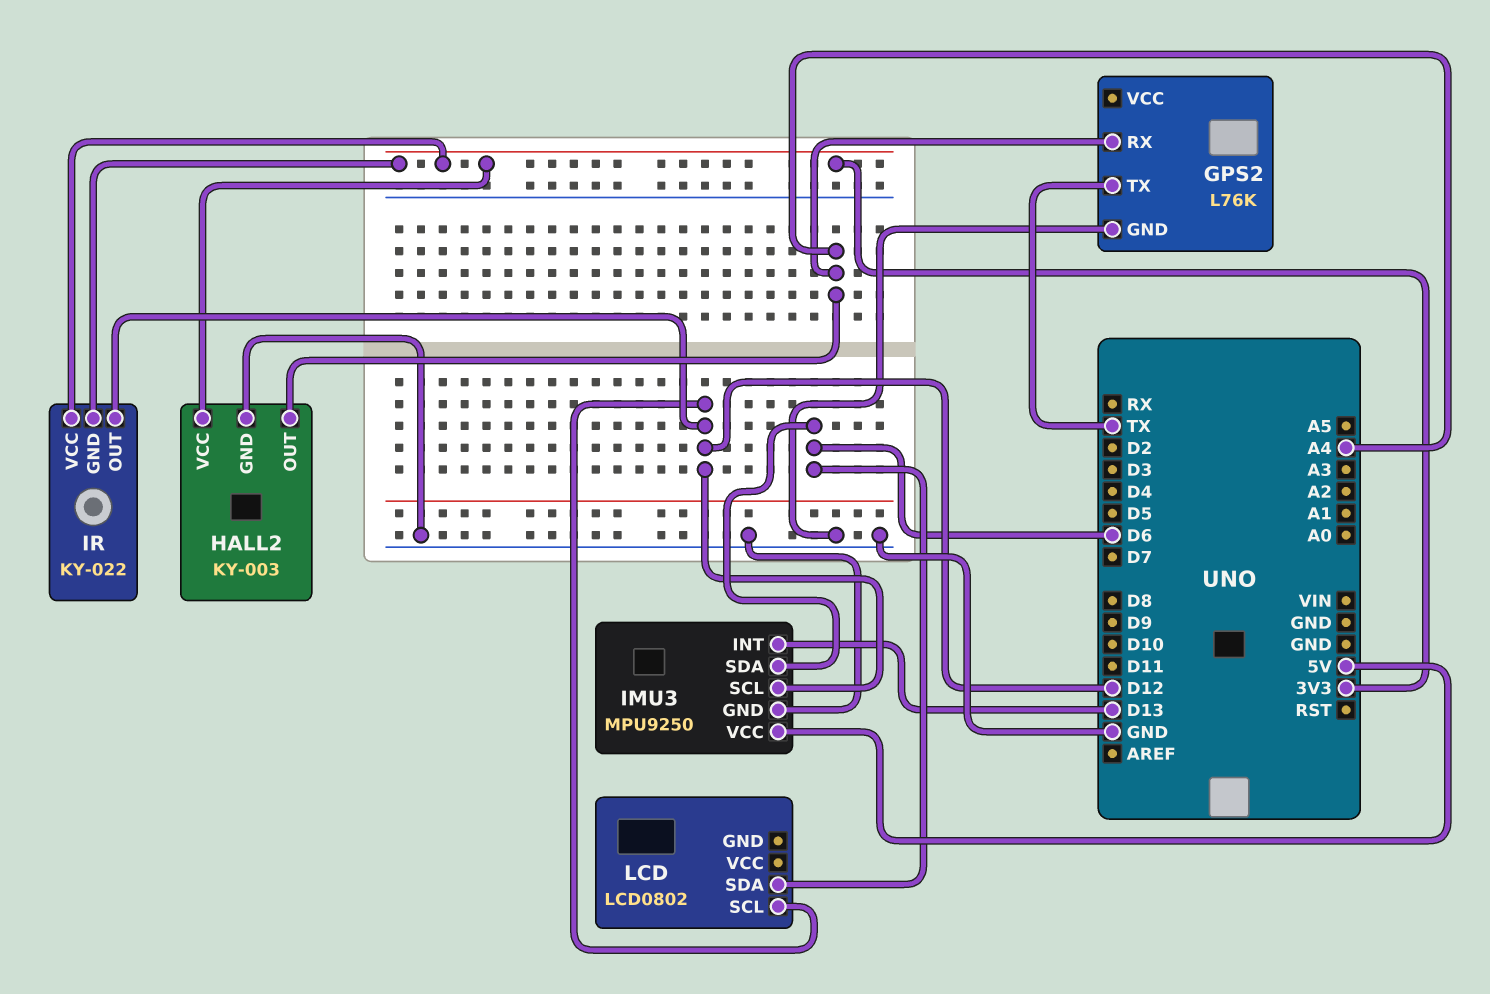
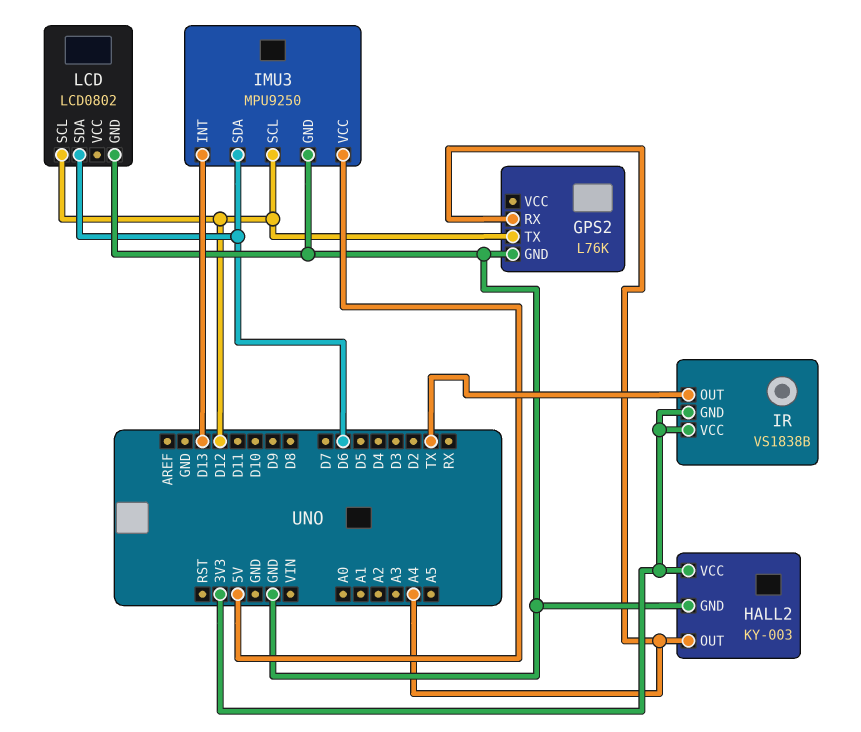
GPS2 pin TX: TX -> D12
IR: KY-022 -> VS1838B
IR pin OUT: D12 -> TX
LCD pin GND: none -> GND

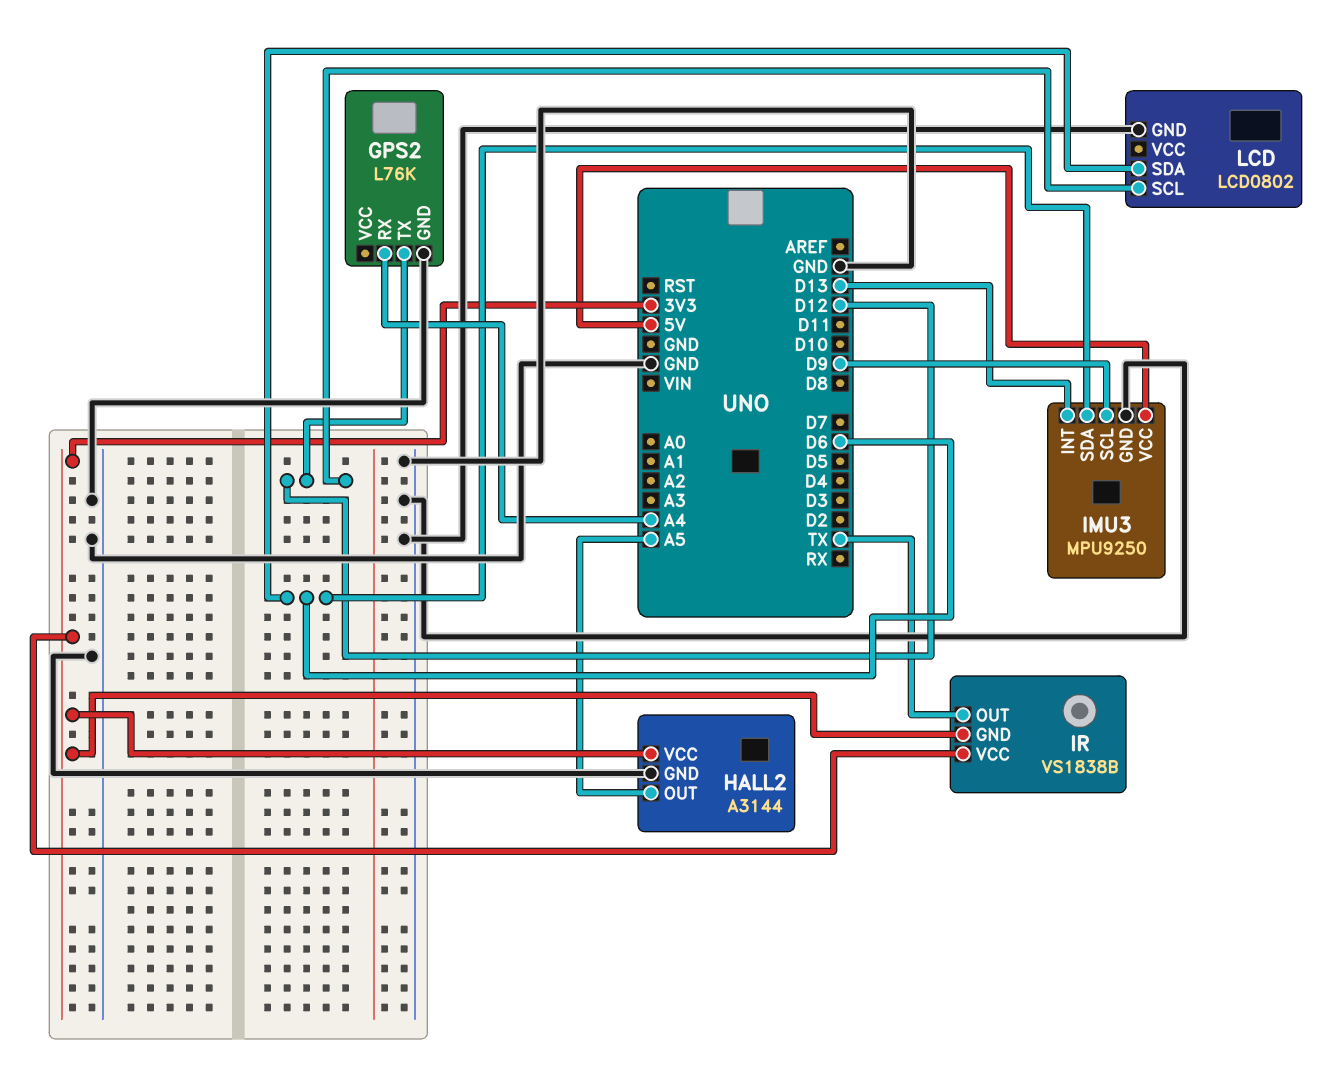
HALL2: KY-003 -> A3144
HALL2 pin OUT: A4 -> A5
IMU3 pin SCL: D12 -> D9

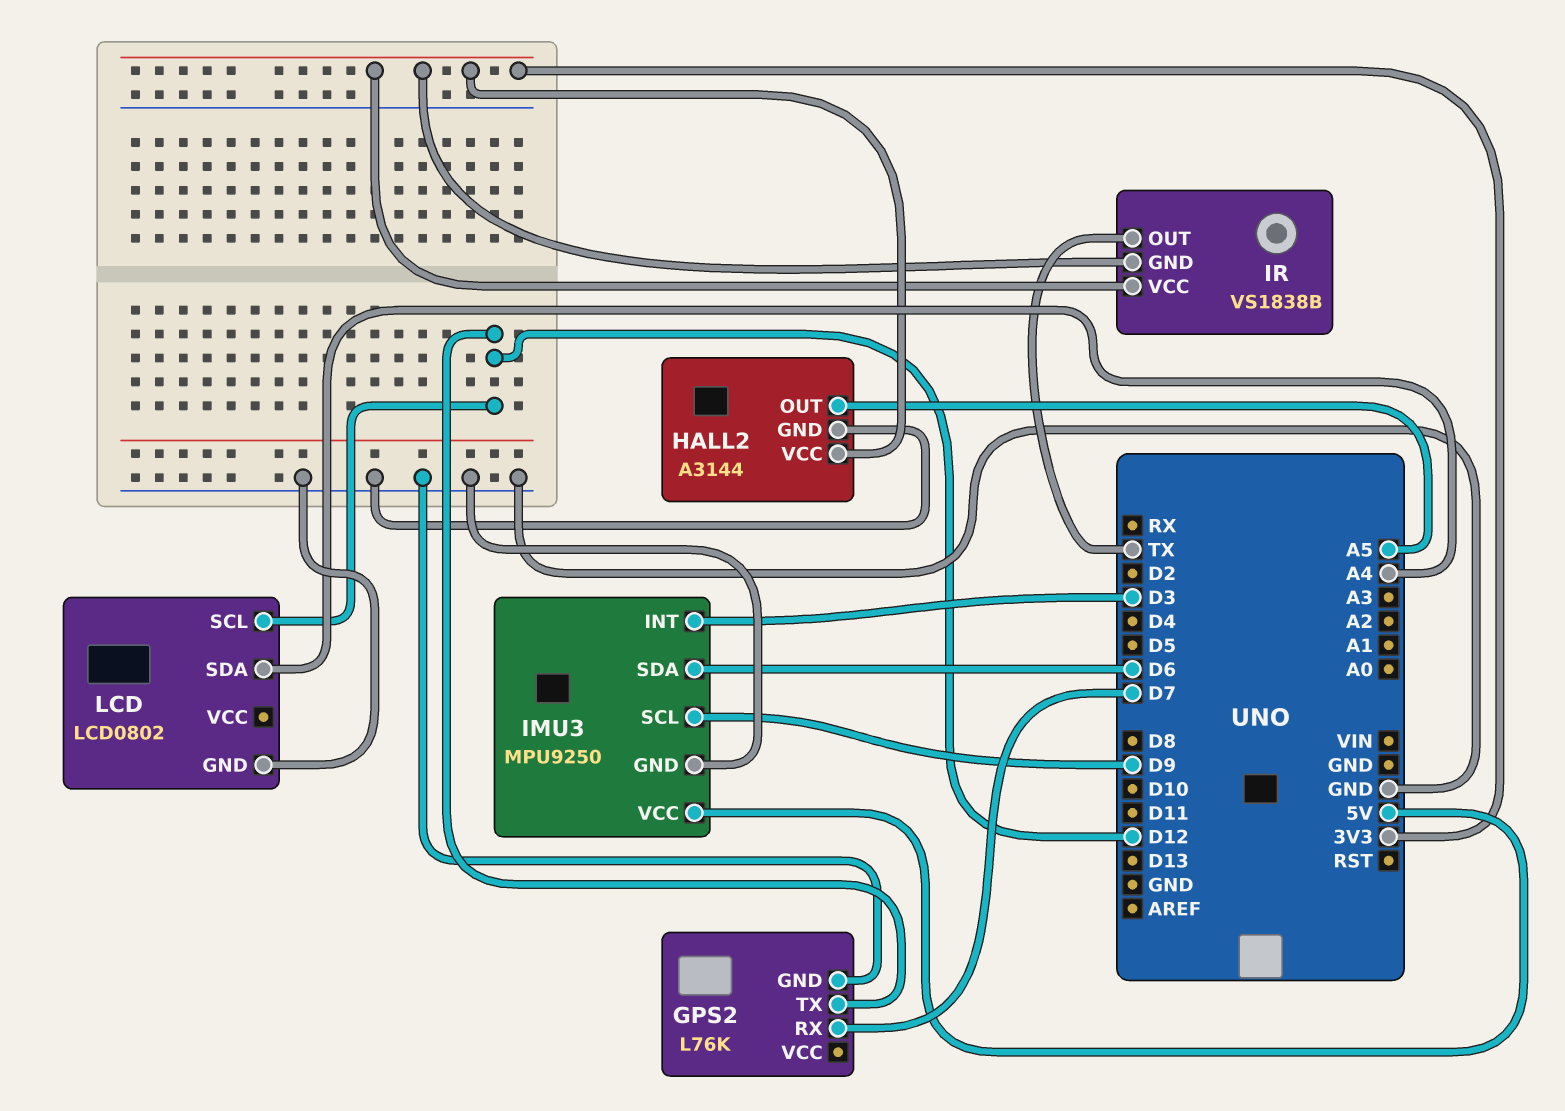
GPS2 pin RX: A4 -> D7
IMU3 pin INT: D13 -> D3
LCD pin SDA: D6 -> A4

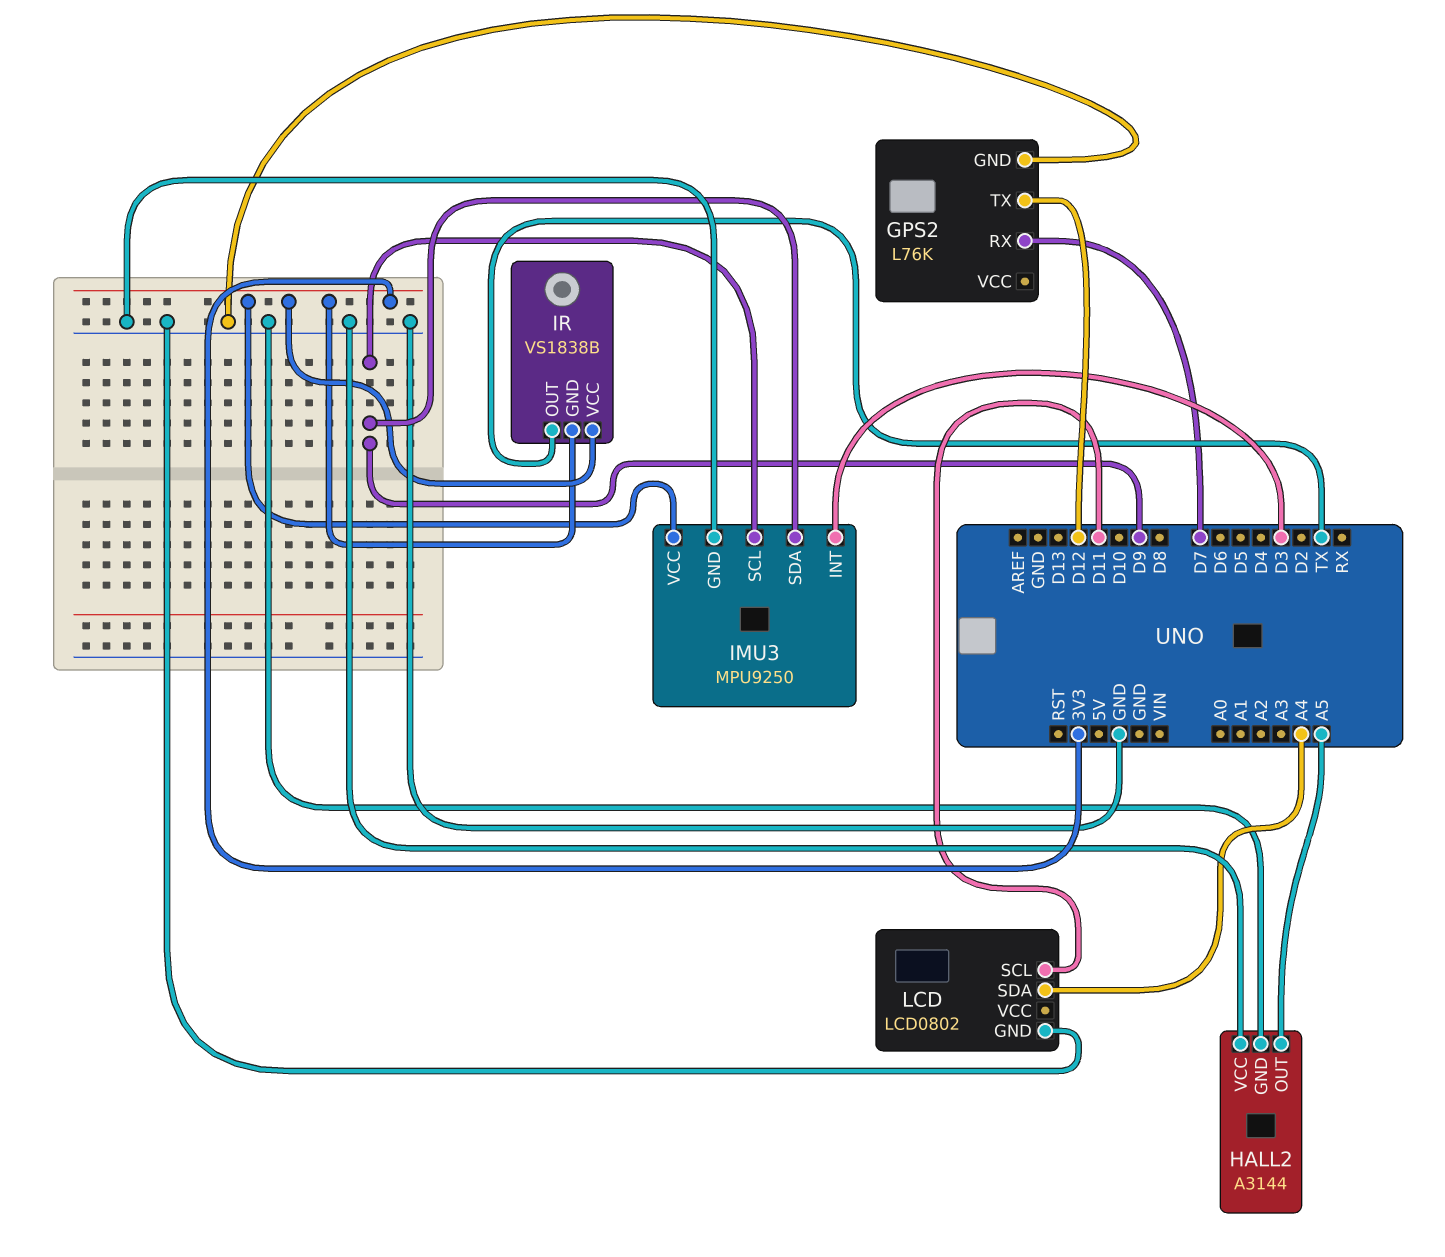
HALL2 pin VCC: 3V3 -> GND
IMU3 pin SDA: D6 -> D9
IMU3 pin VCC: 5V -> 3V3
LCD pin SCL: D12 -> D11

